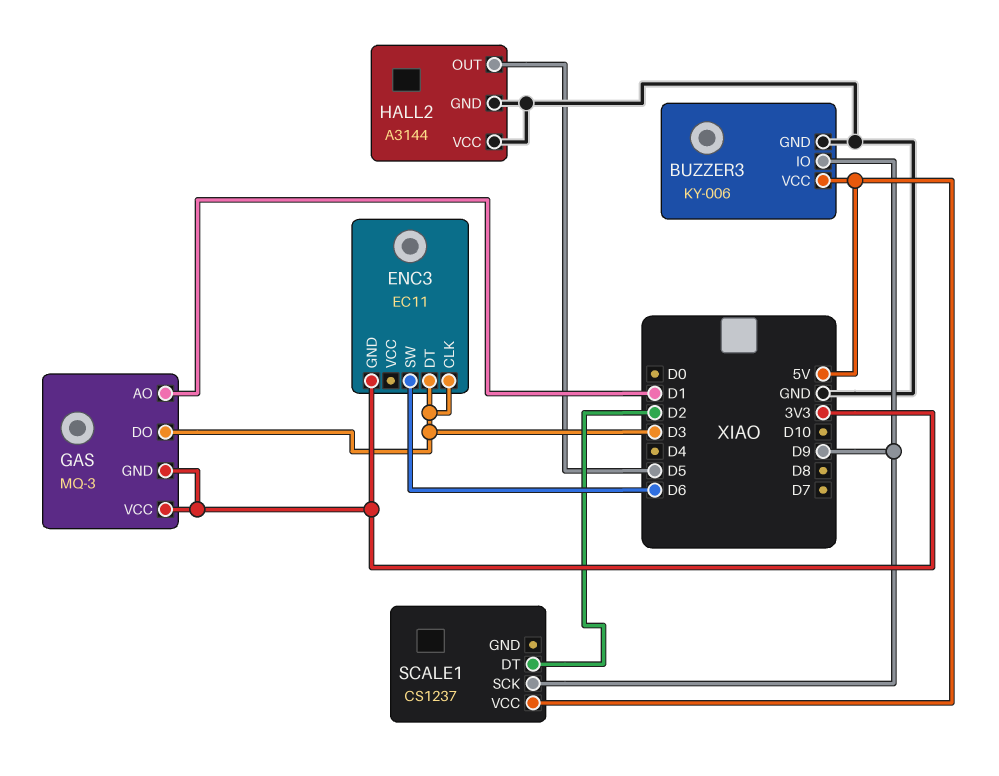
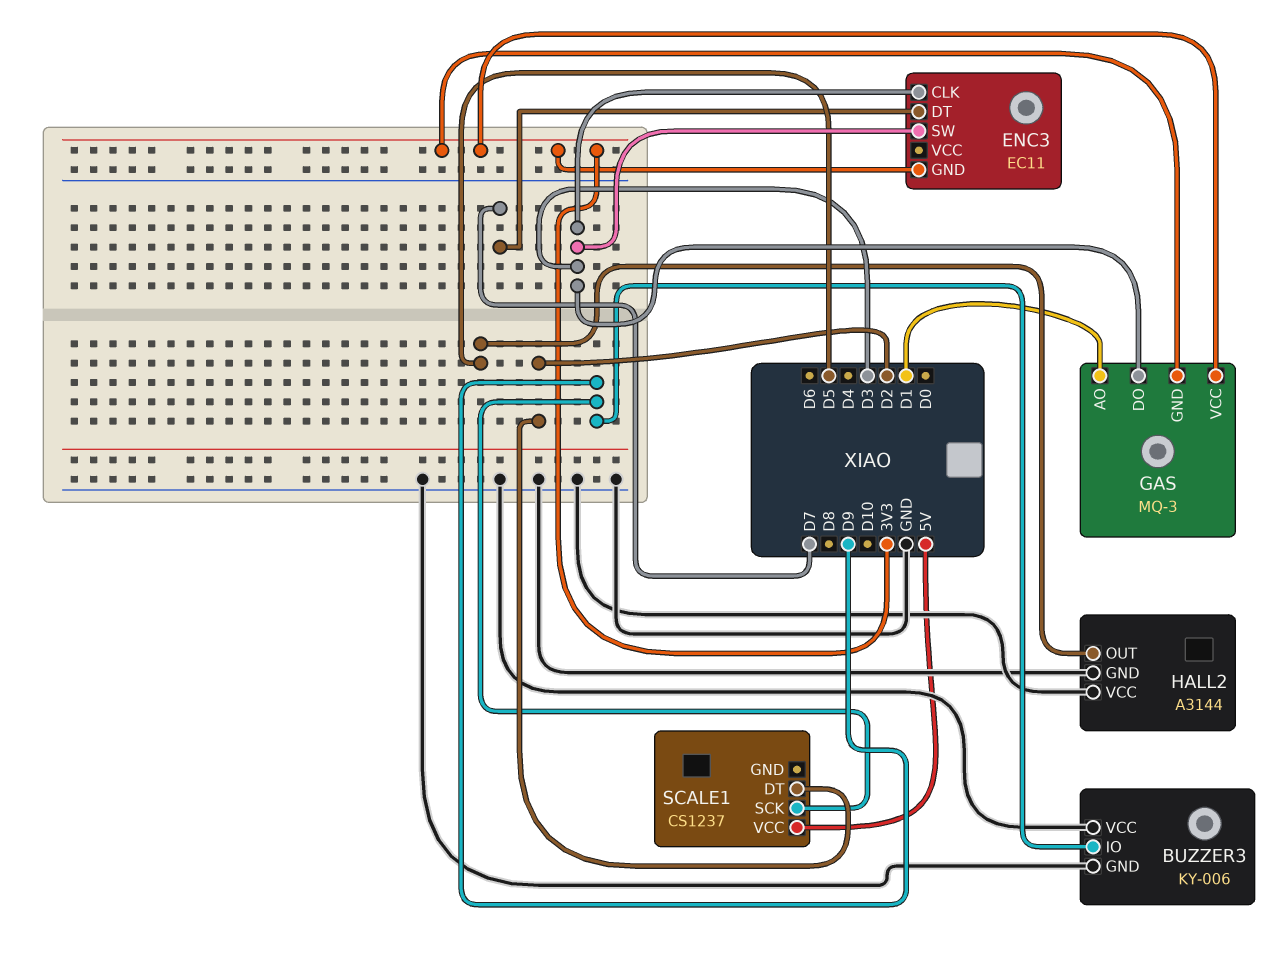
BUZZER3 pin VCC: 5V -> GND
ENC3 pin DT: D3 -> D7
ENC3 pin SW: D6 -> D3

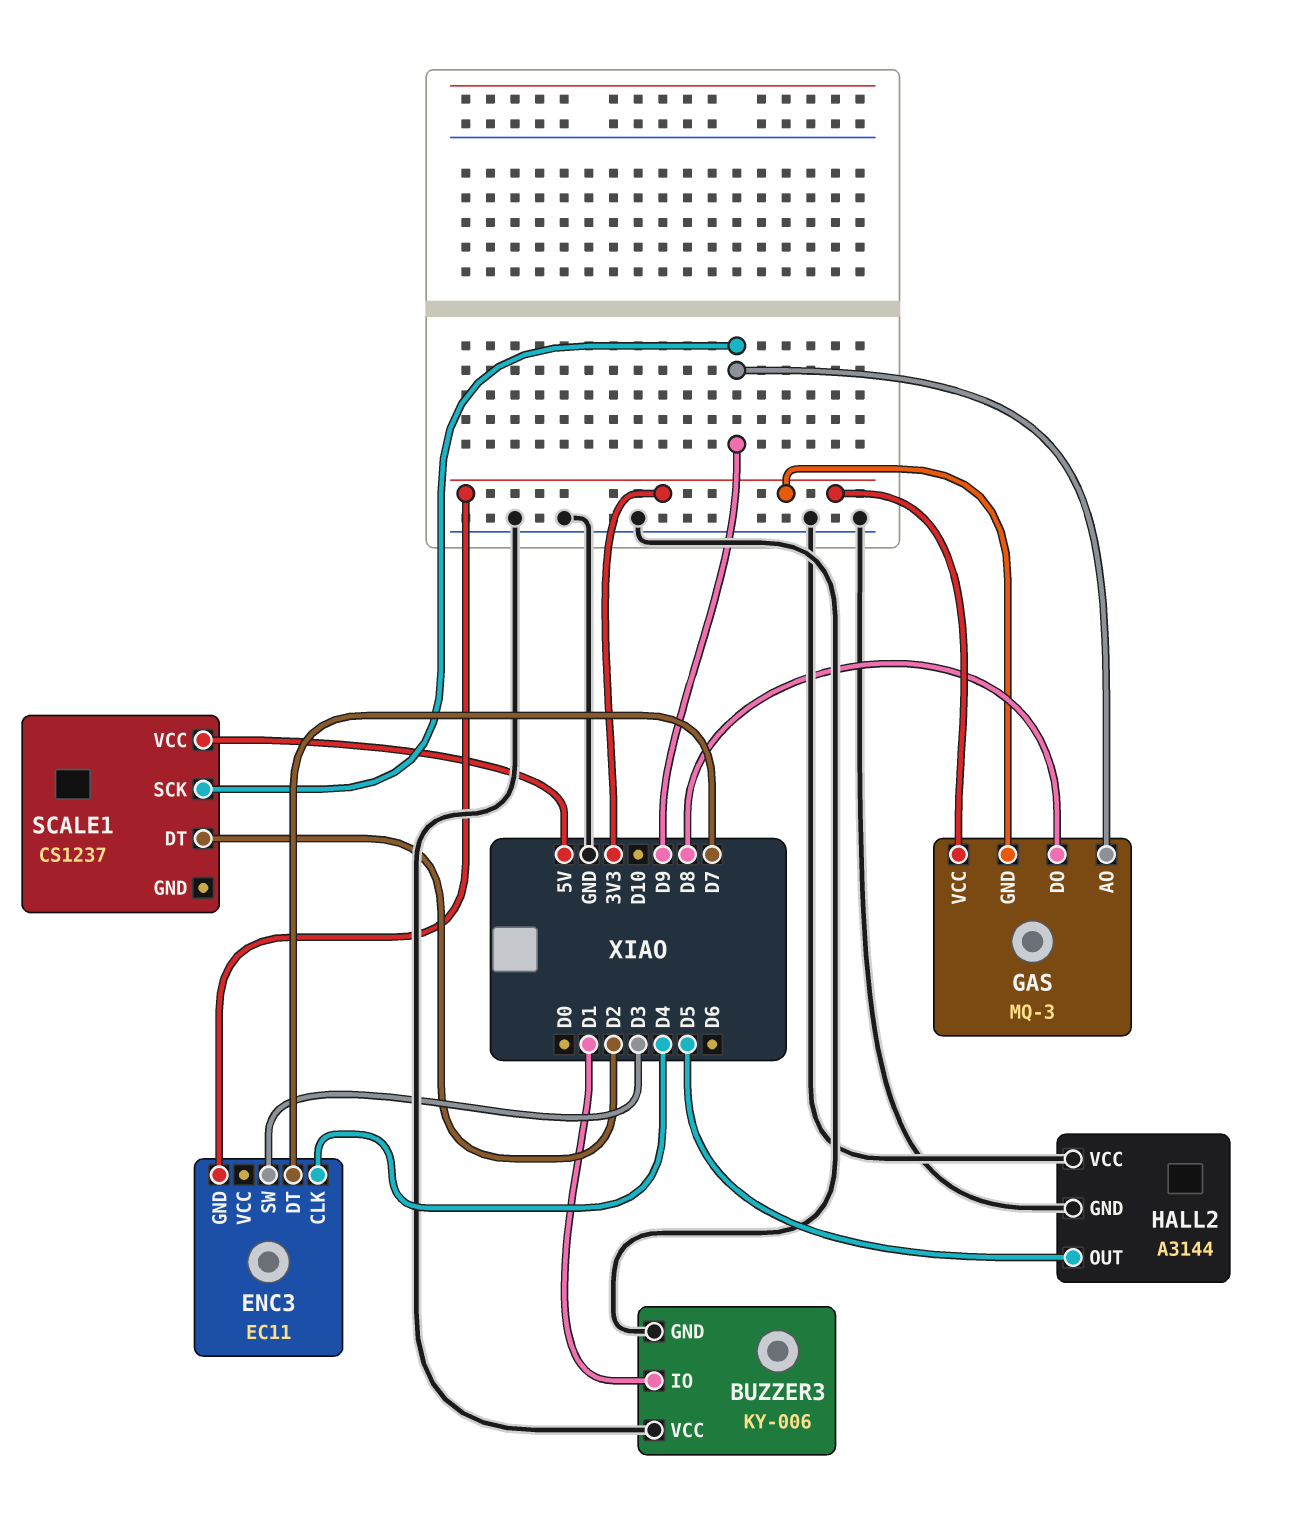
BUZZER3 pin IO: D9 -> D1
ENC3 pin CLK: D3 -> D4
GAS pin AO: D1 -> D9
GAS pin DO: D3 -> D8

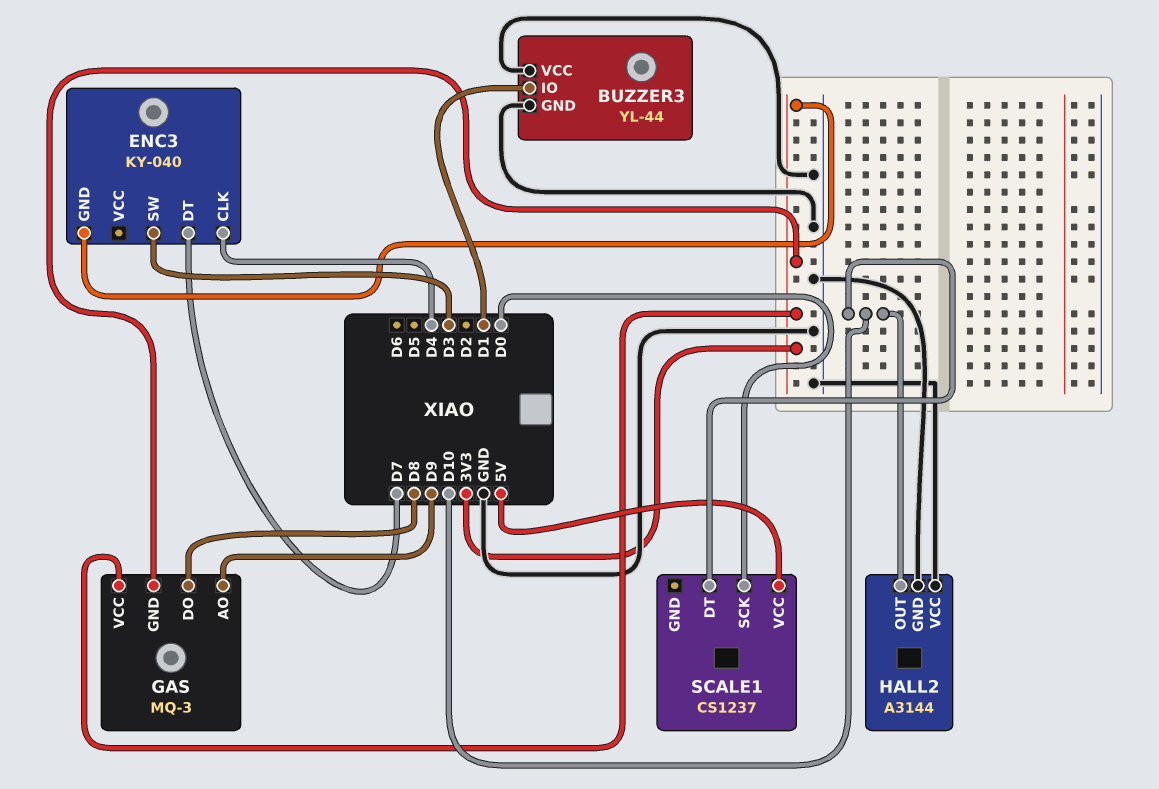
BUZZER3: KY-006 -> YL-44
ENC3: EC11 -> KY-040
HALL2 pin OUT: D5 -> D10
SCALE1 pin DT: D2 -> D10
SCALE1 pin SCK: D9 -> D0

